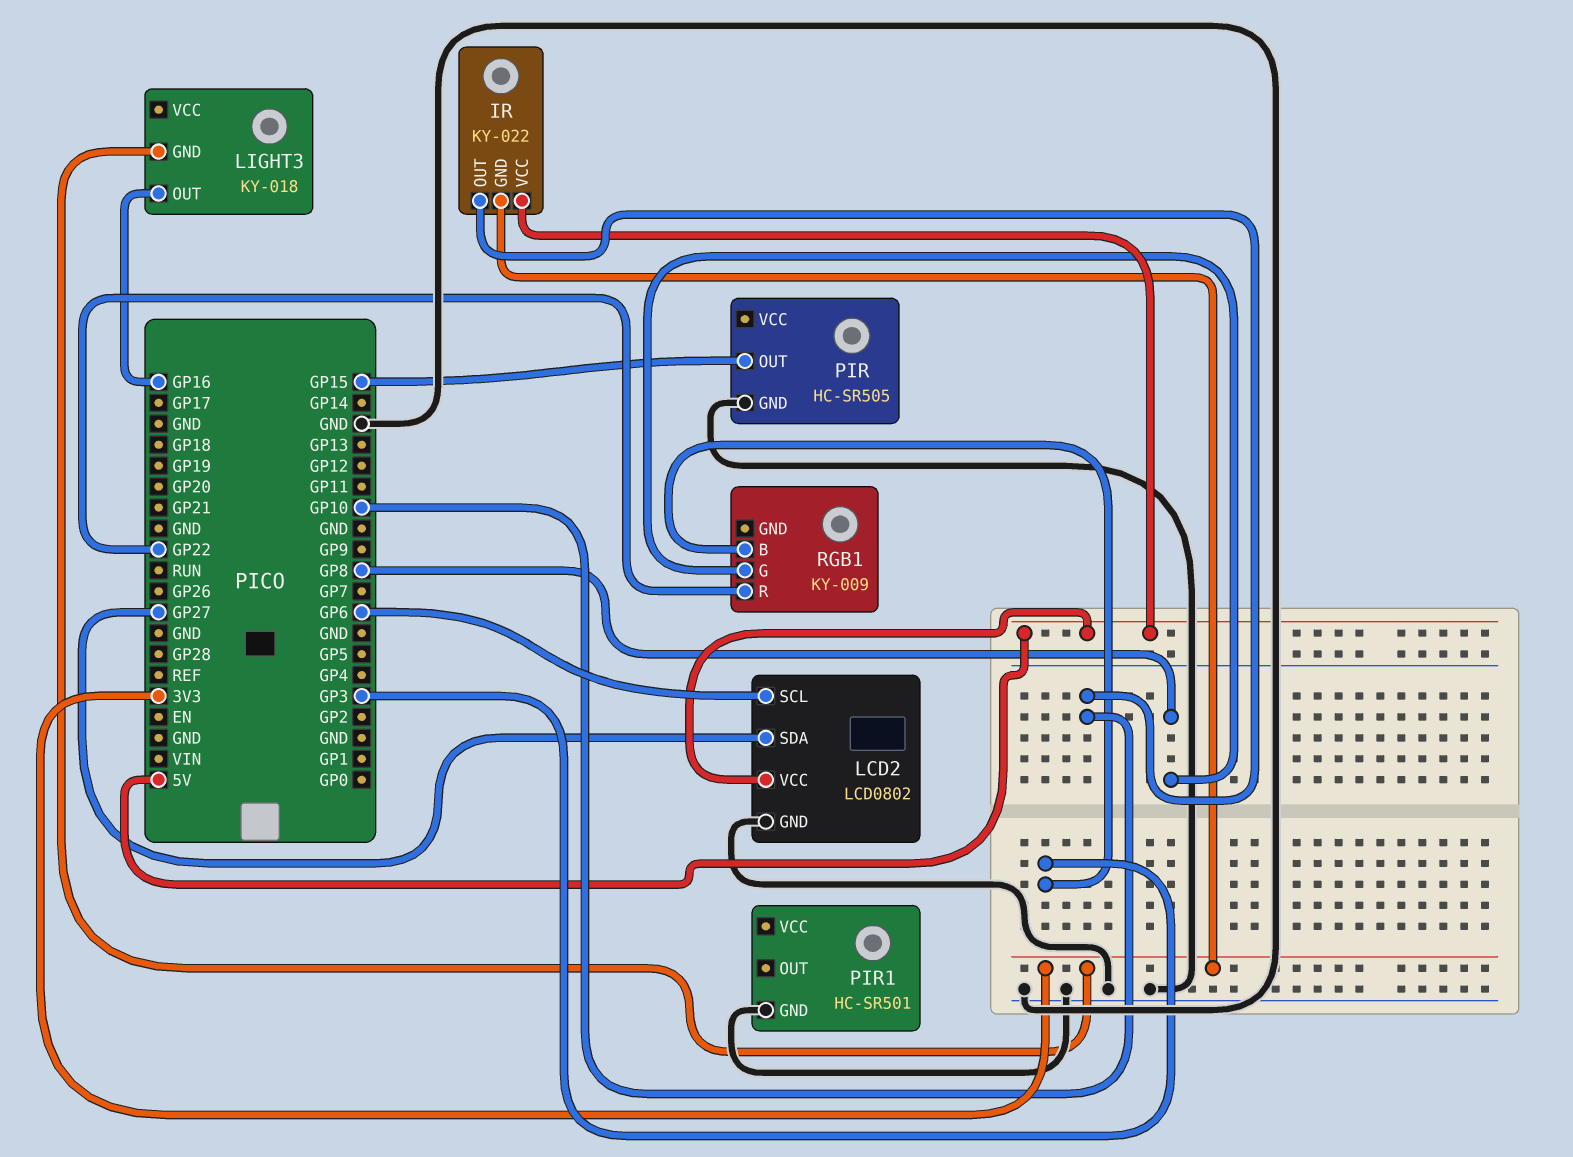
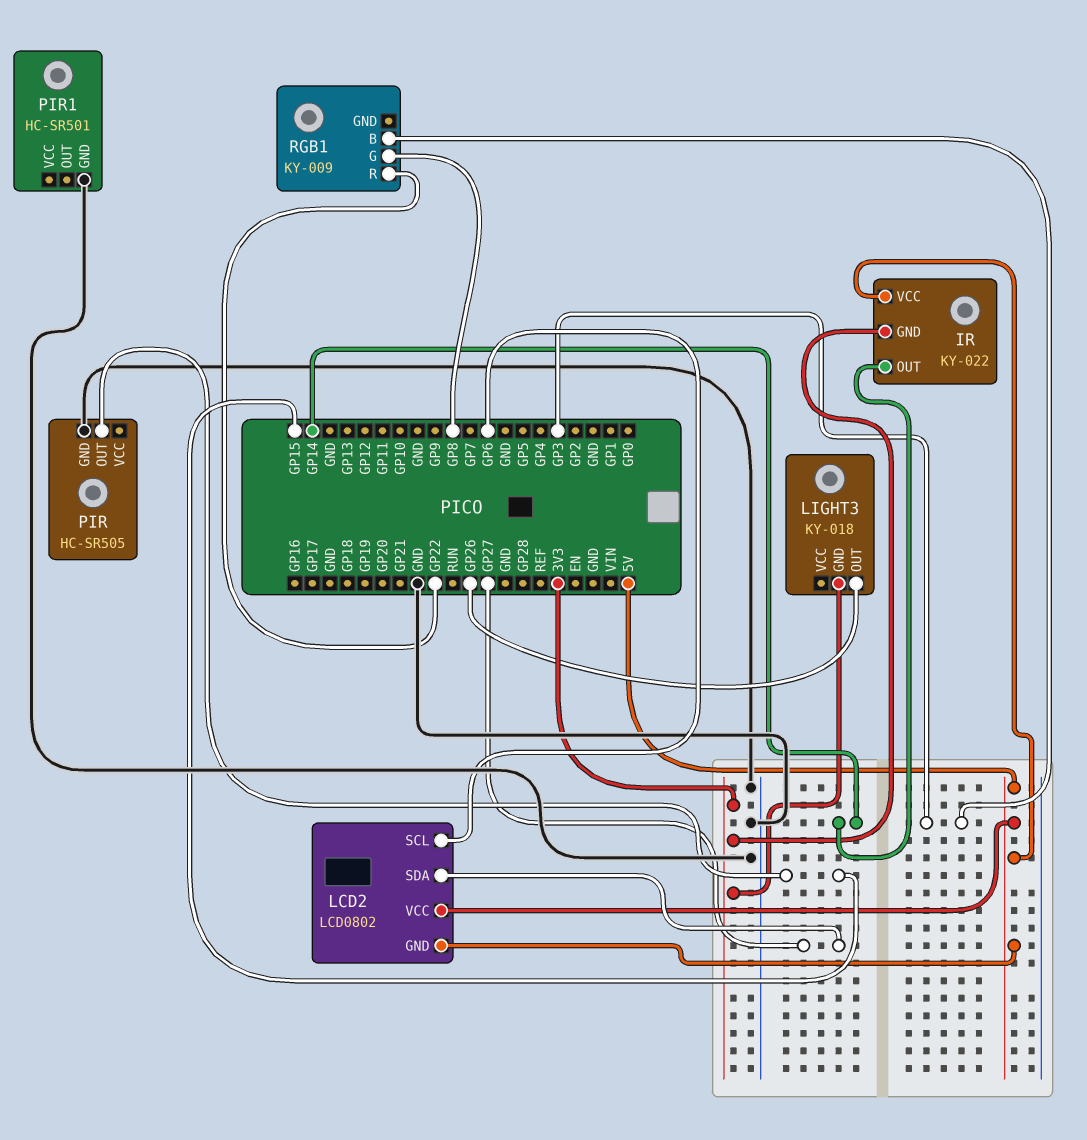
IR pin OUT: GP10 -> GP14
LCD2 pin GND: GND -> 5V
LIGHT3 pin OUT: GP16 -> GP26

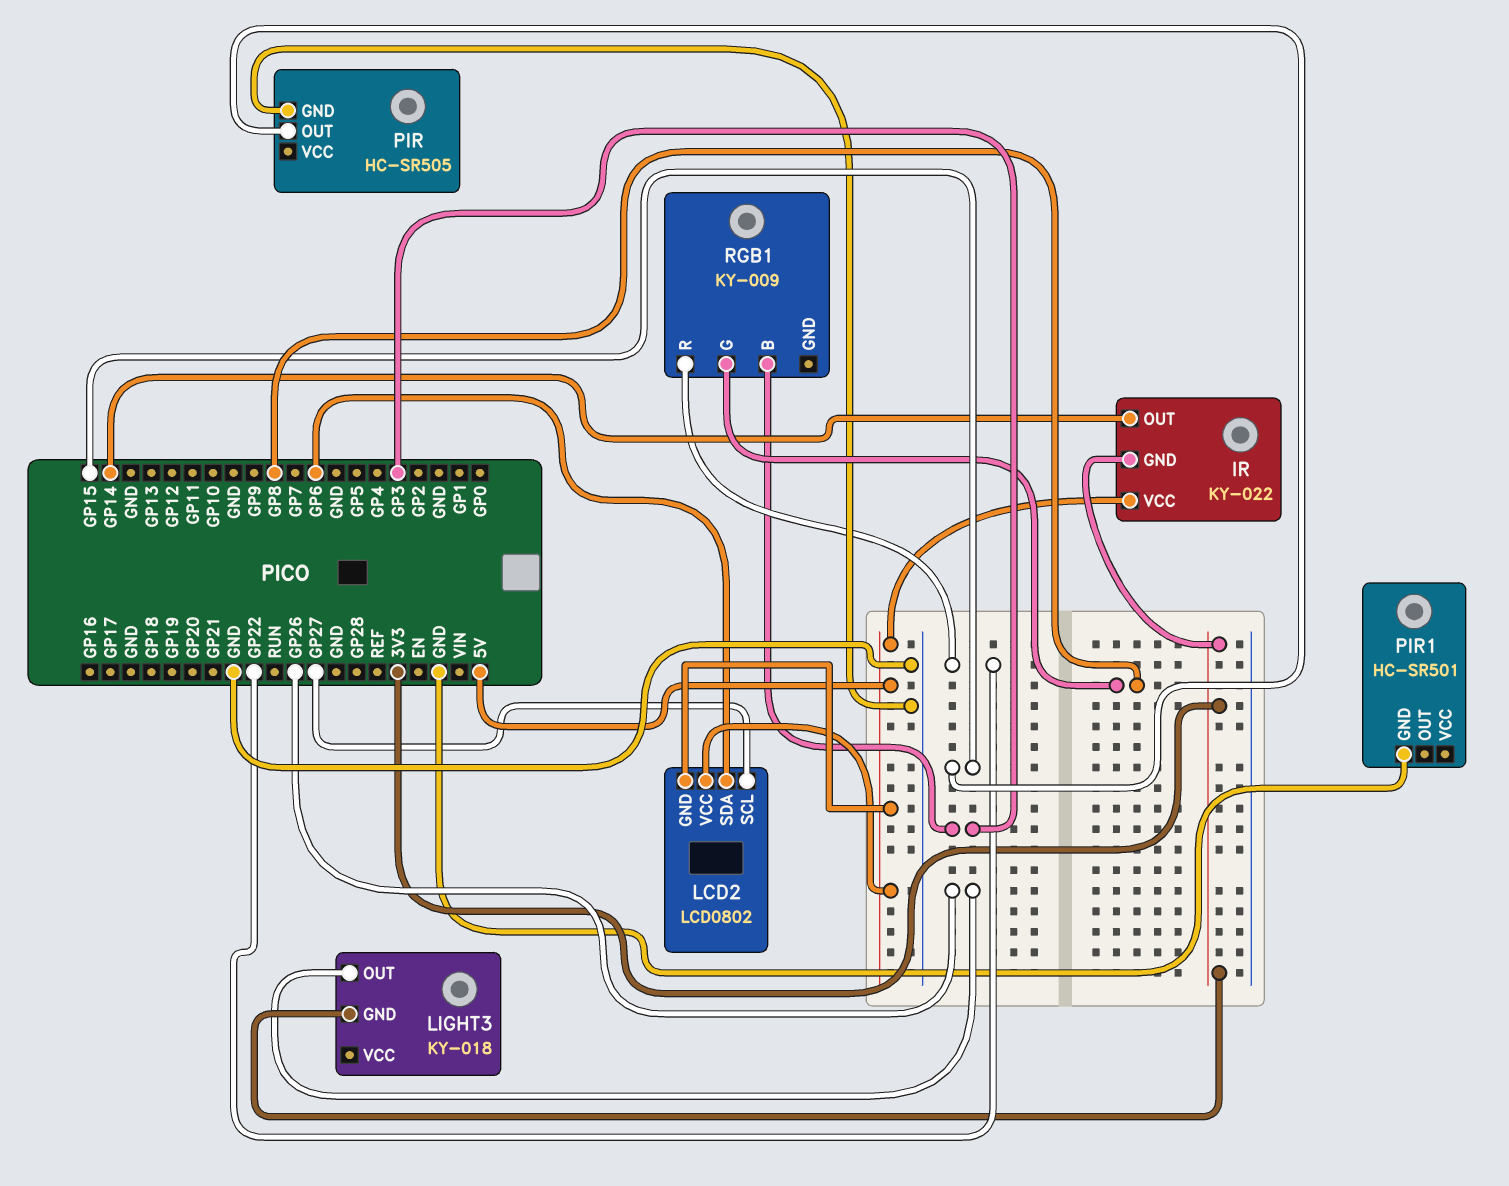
LCD2 pin SCL: GP6 -> GP27
LCD2 pin SDA: GP27 -> GP6

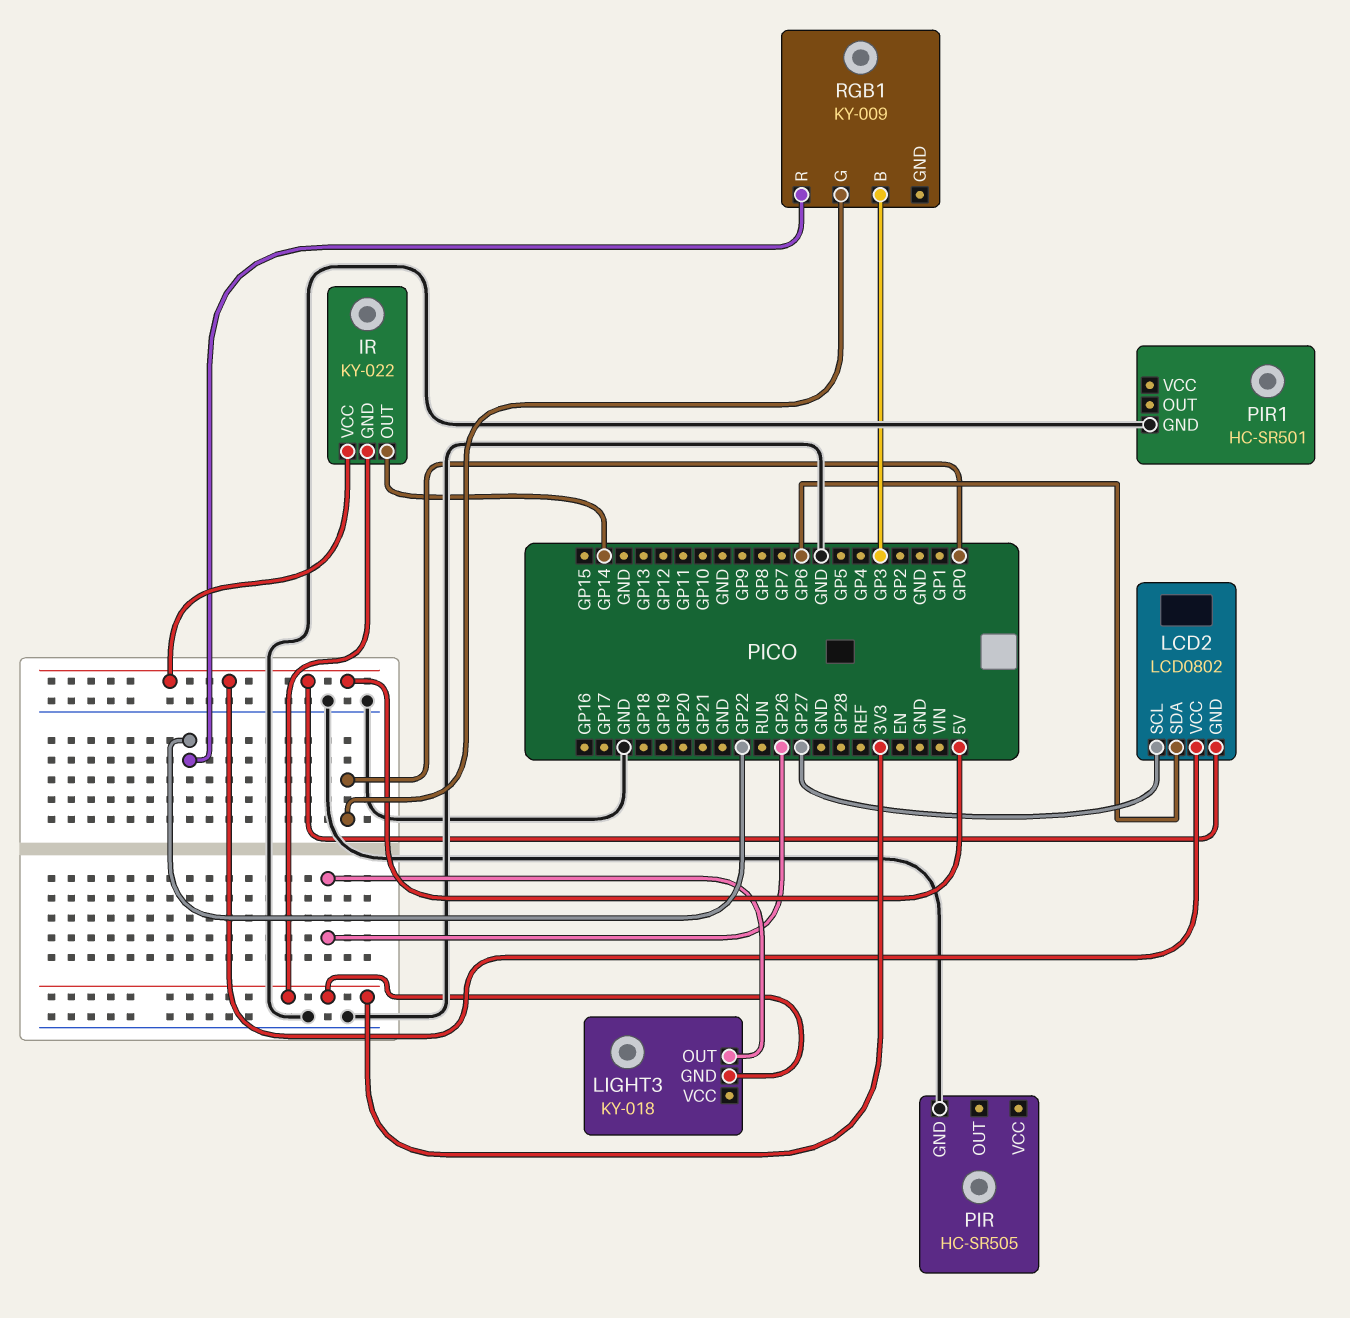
PIR pin OUT: GP15 -> none
RGB1 pin G: GP8 -> GP0

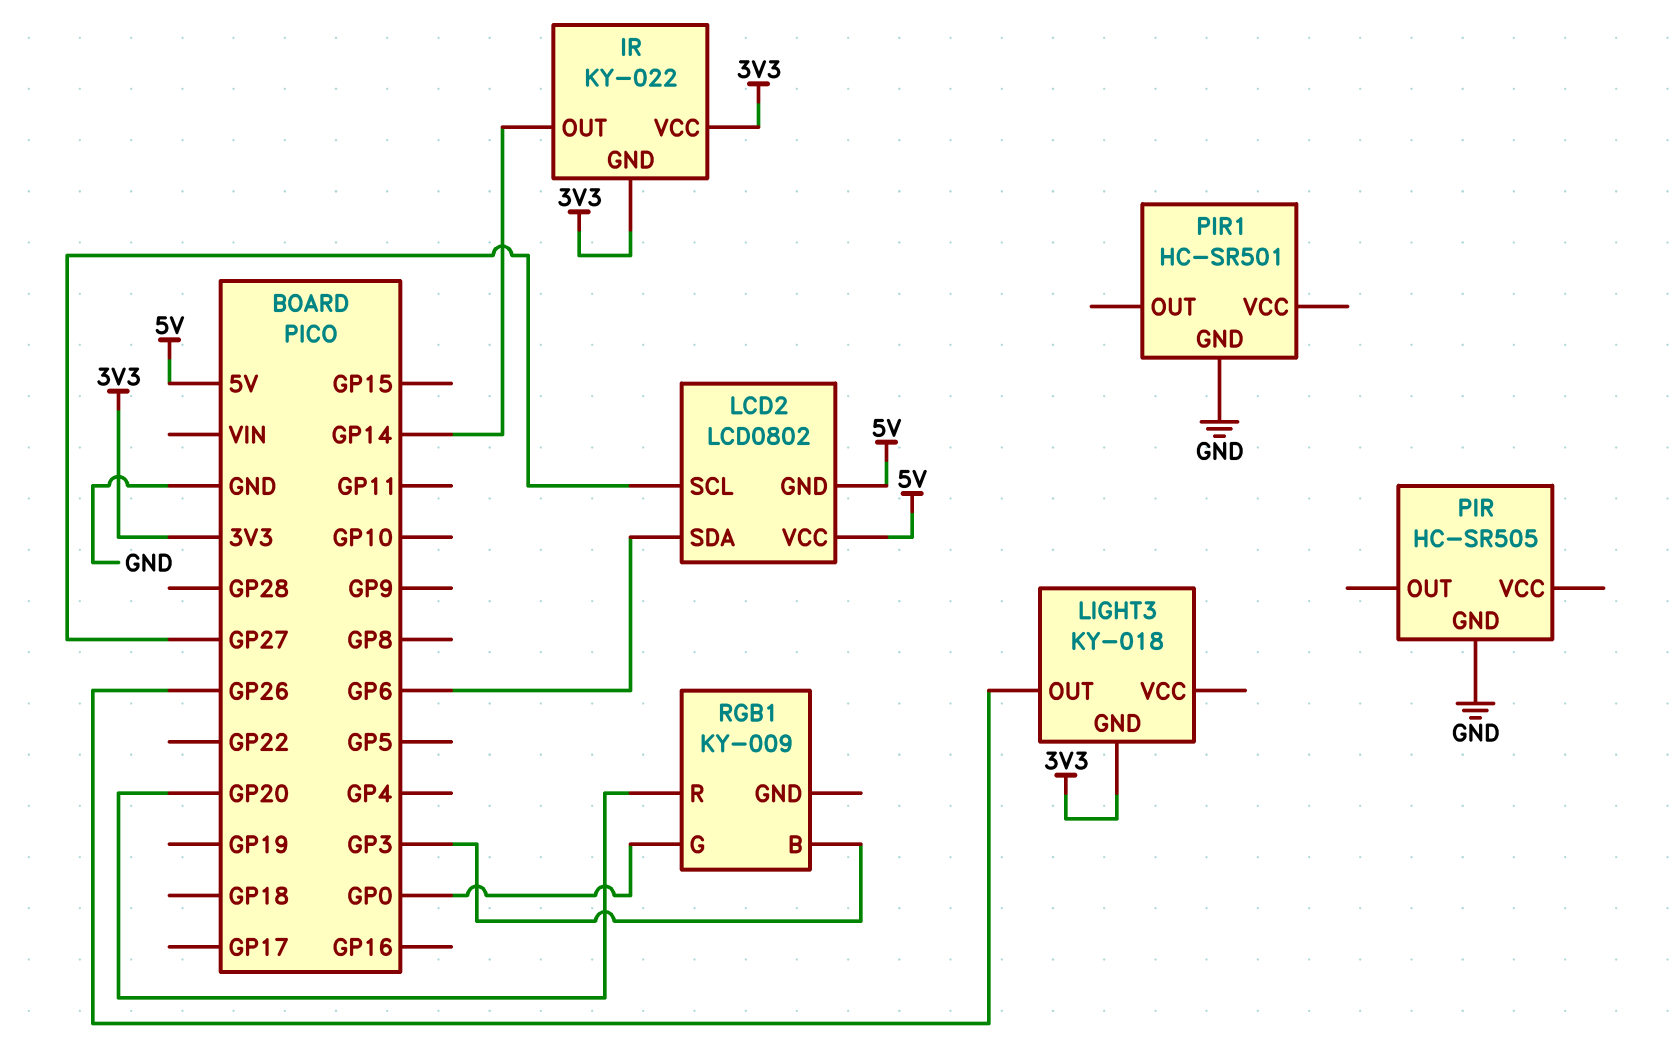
IR pin VCC: 5V -> 3V3
RGB1 pin R: GP22 -> GP20

